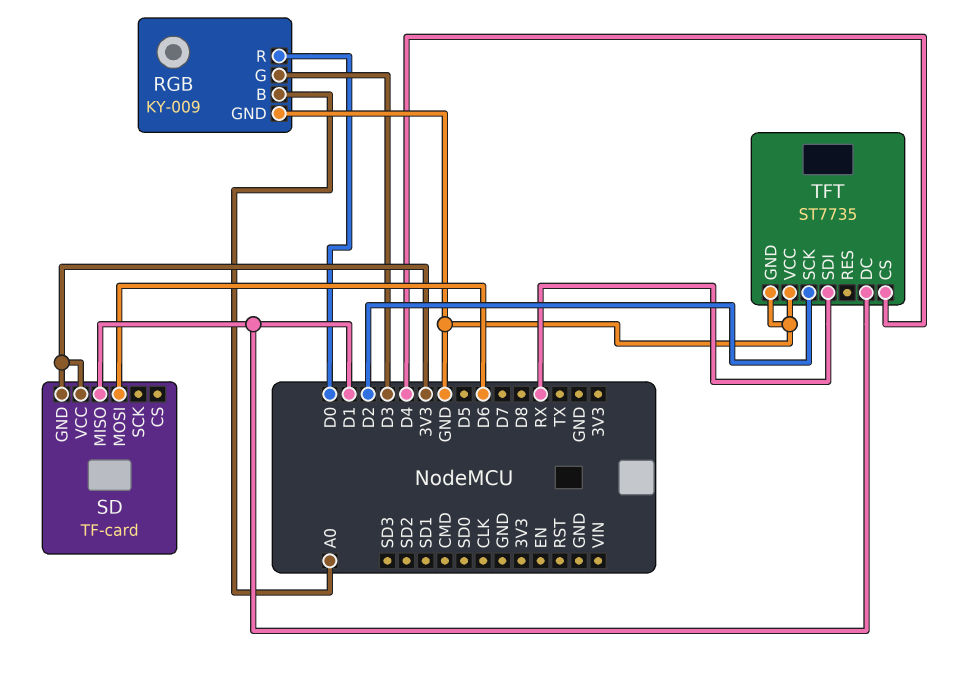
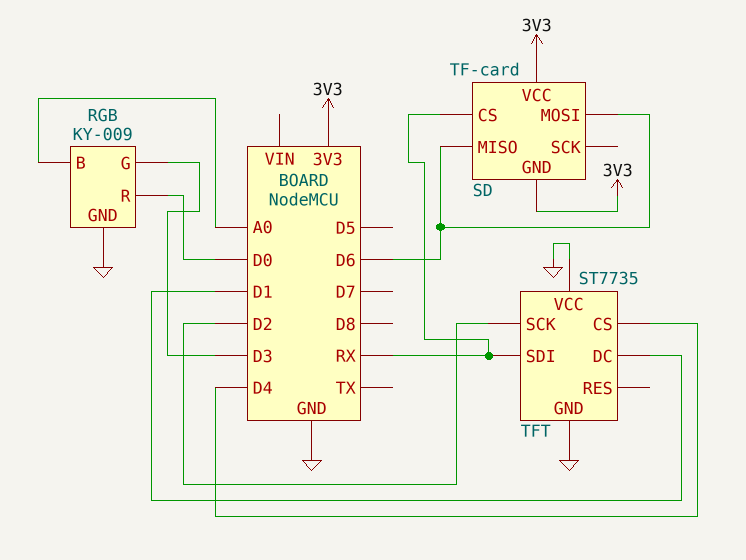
SD pin CS: none -> RX
SD pin MISO: D1 -> D6

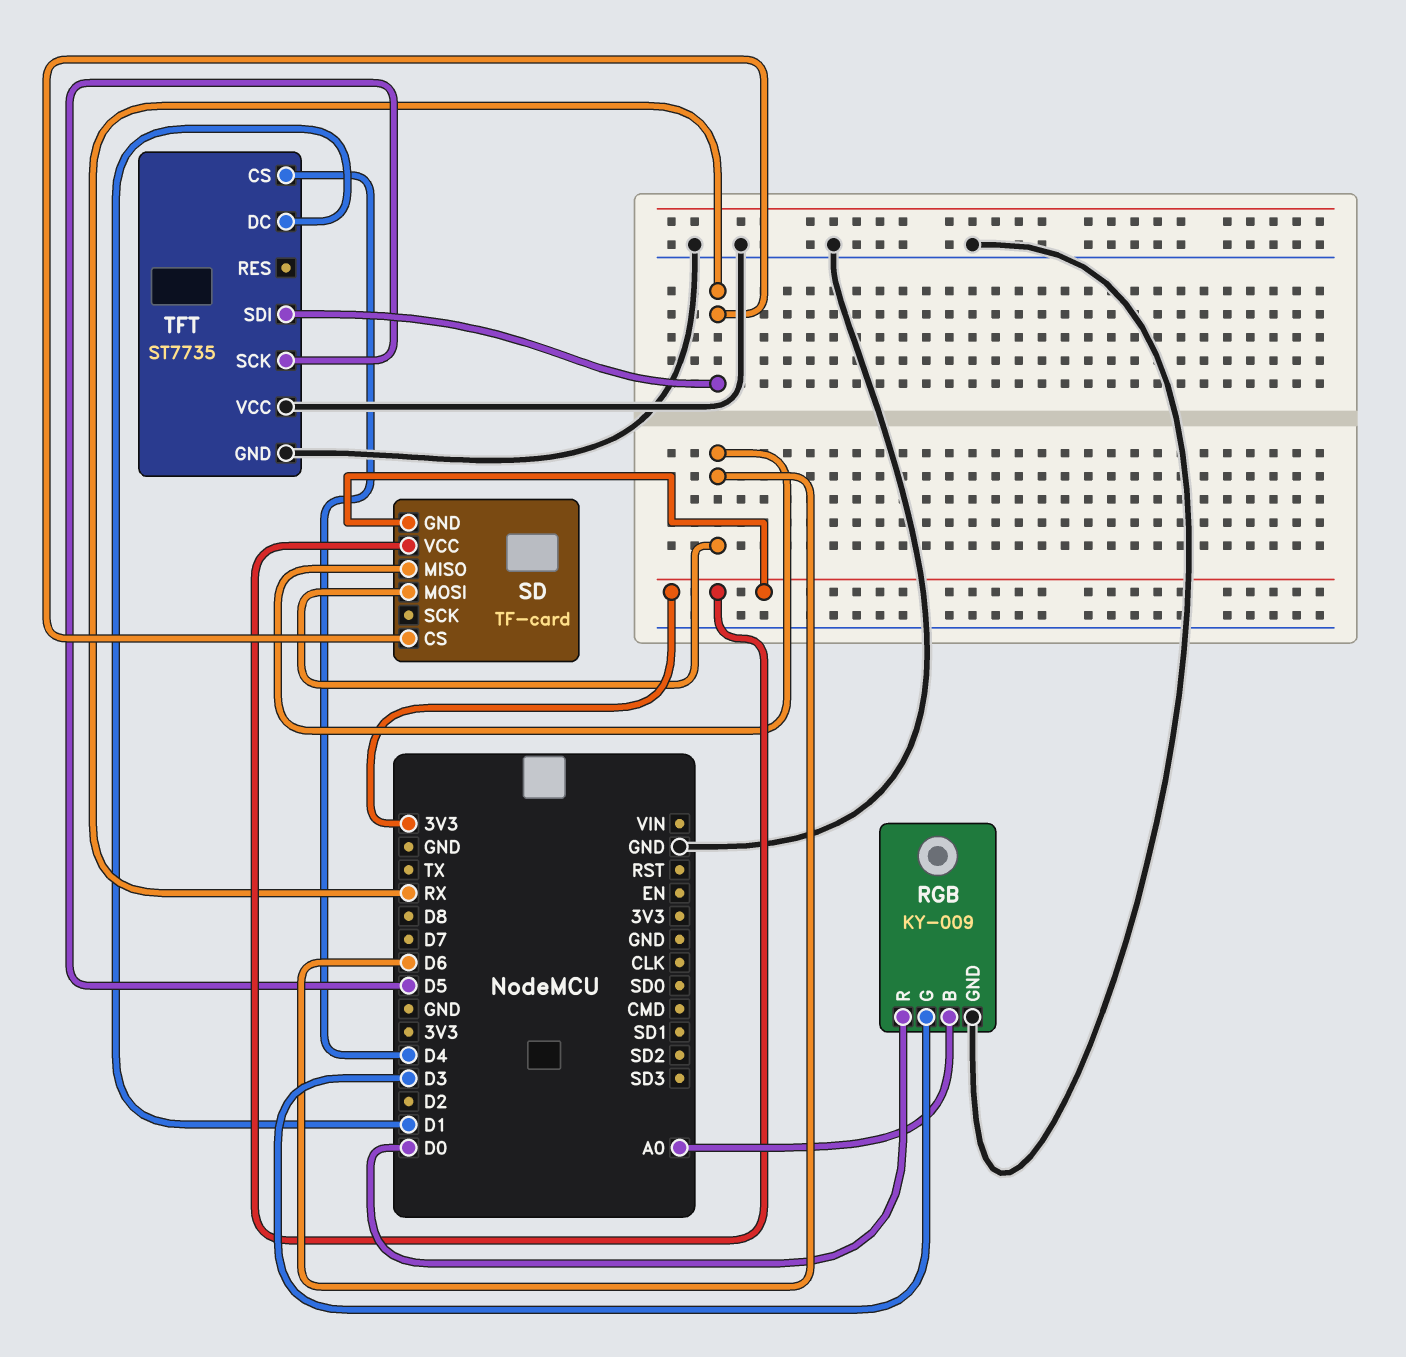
TFT pin SCK: D2 -> D5

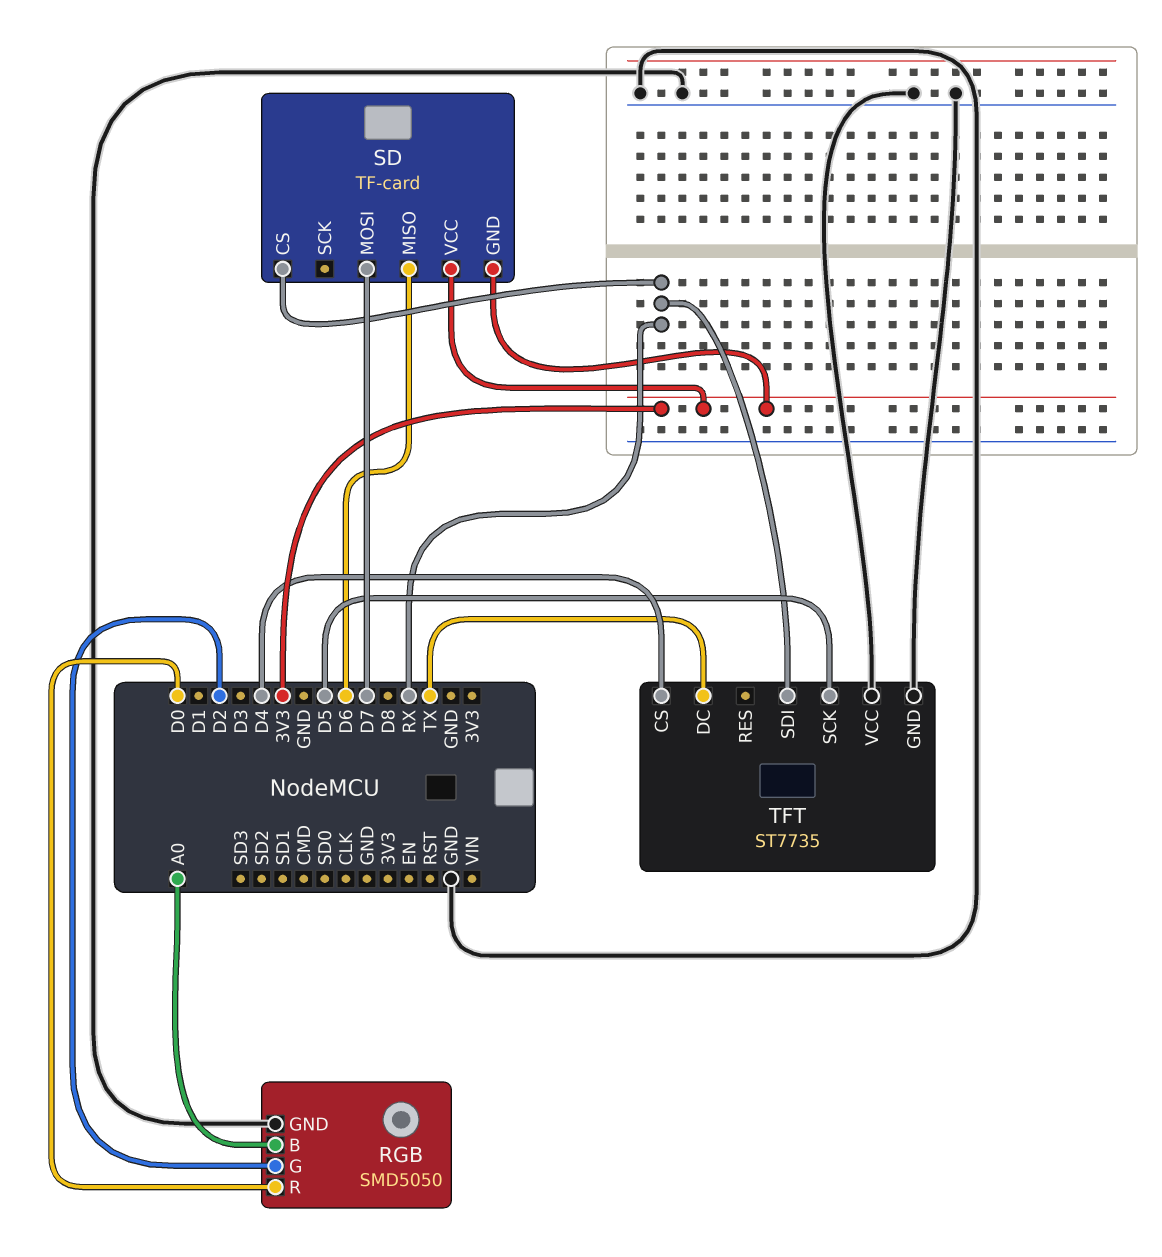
RGB: KY-009 -> SMD5050
RGB pin G: D3 -> D2
SD pin MOSI: D6 -> D7
TFT pin DC: D1 -> TX

